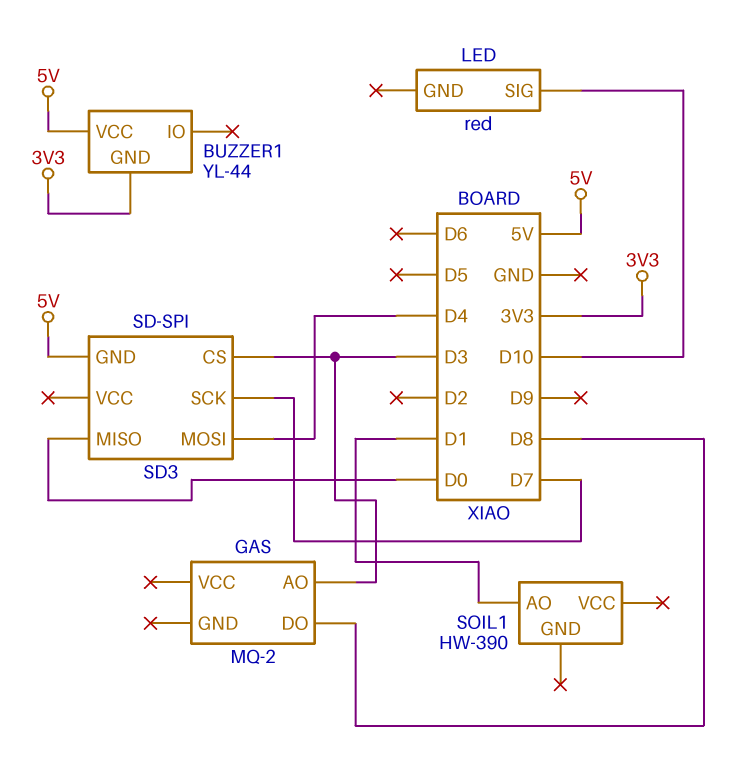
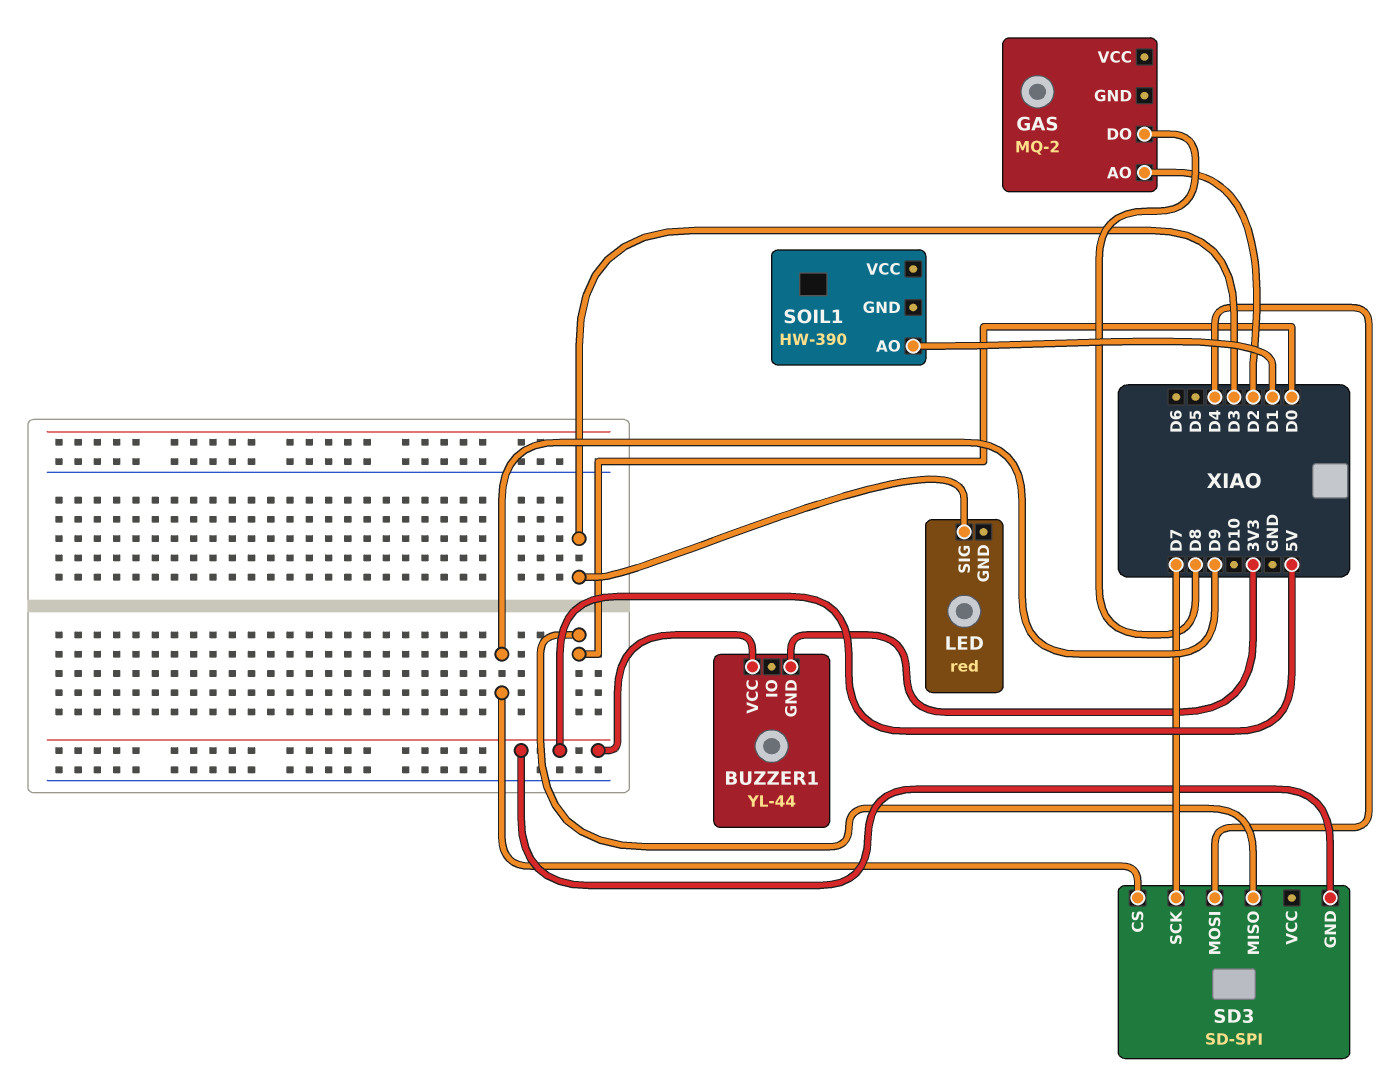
GAS pin AO: D3 -> D2
LED pin SIG: D10 -> D3
SD3 pin CS: D3 -> D9

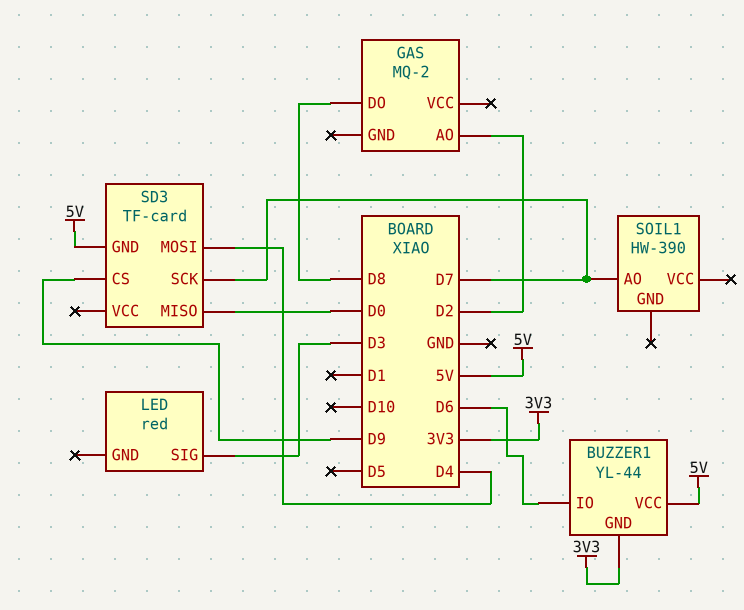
BUZZER1 pin IO: none -> D6
SD3: SD-SPI -> TF-card
SOIL1 pin AO: D1 -> D7

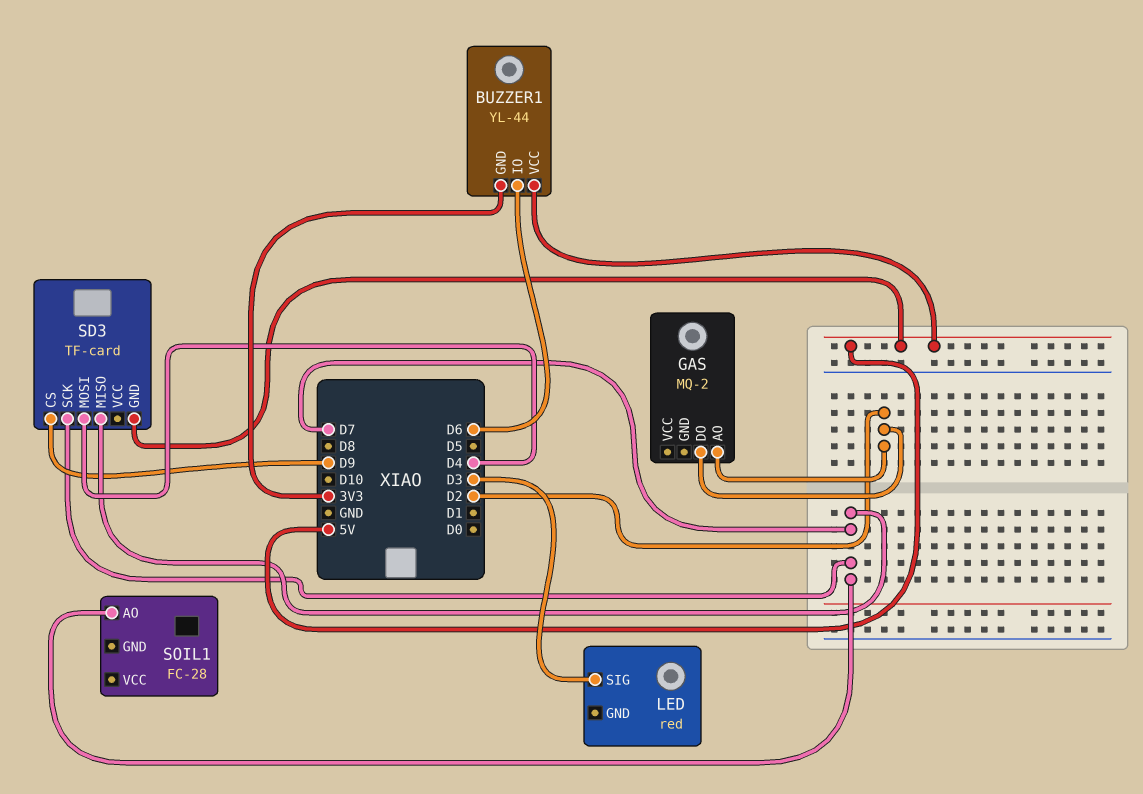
GAS pin DO: D8 -> D2
SD3 pin MISO: D0 -> D7
SOIL1: HW-390 -> FC-28

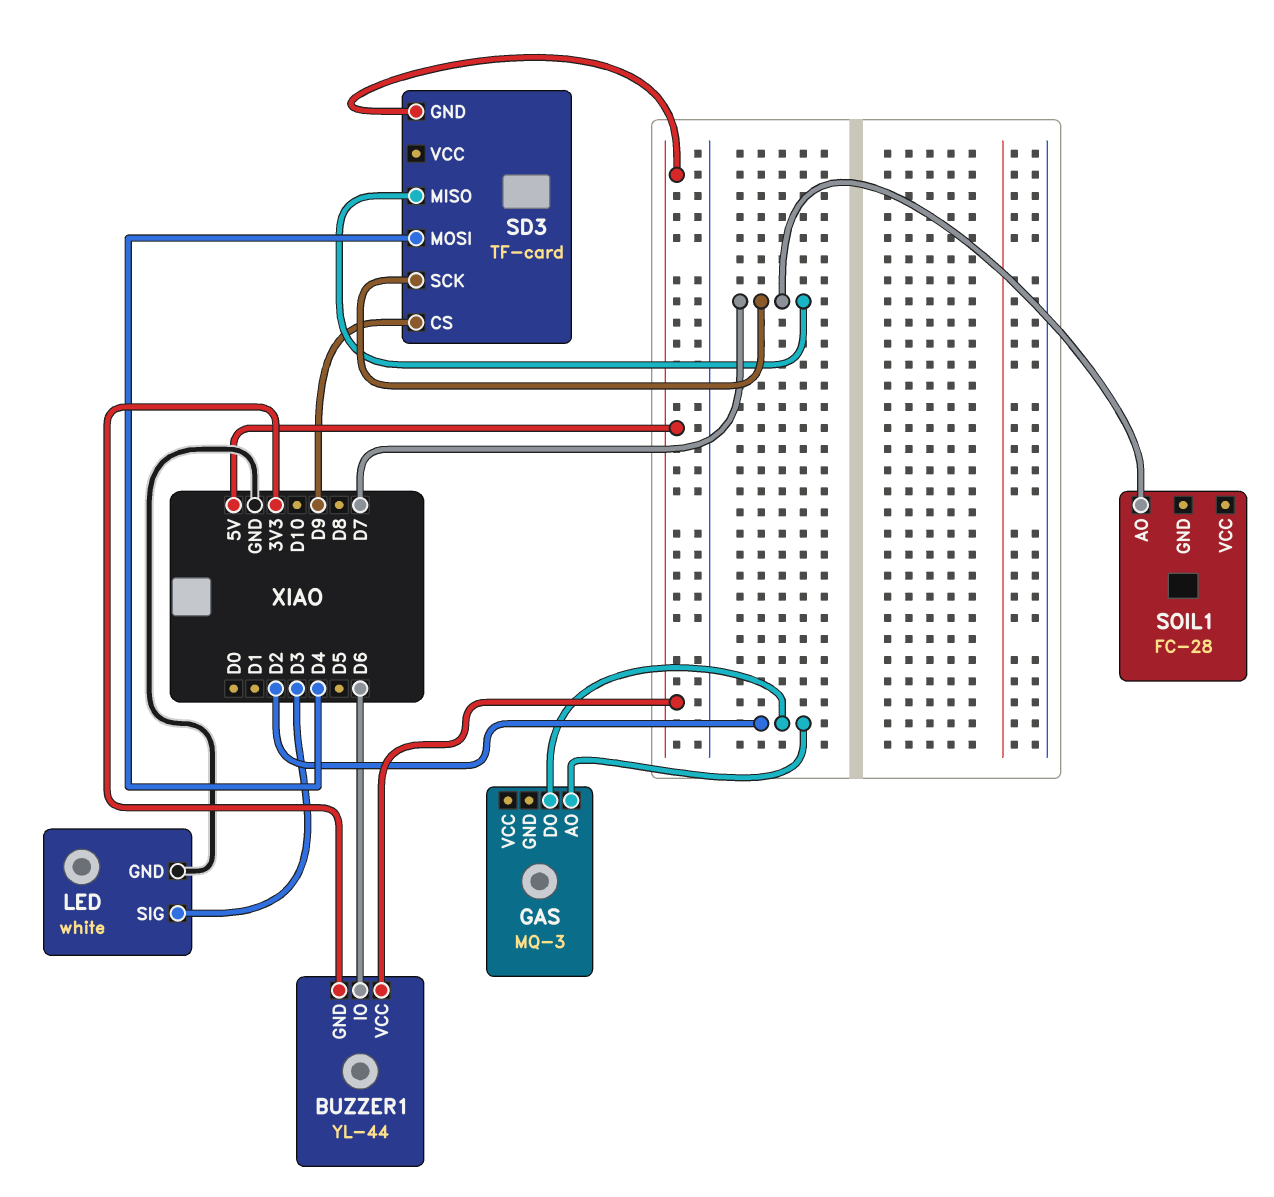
GAS: MQ-2 -> MQ-3
LED: red -> white
LED pin GND: none -> GND

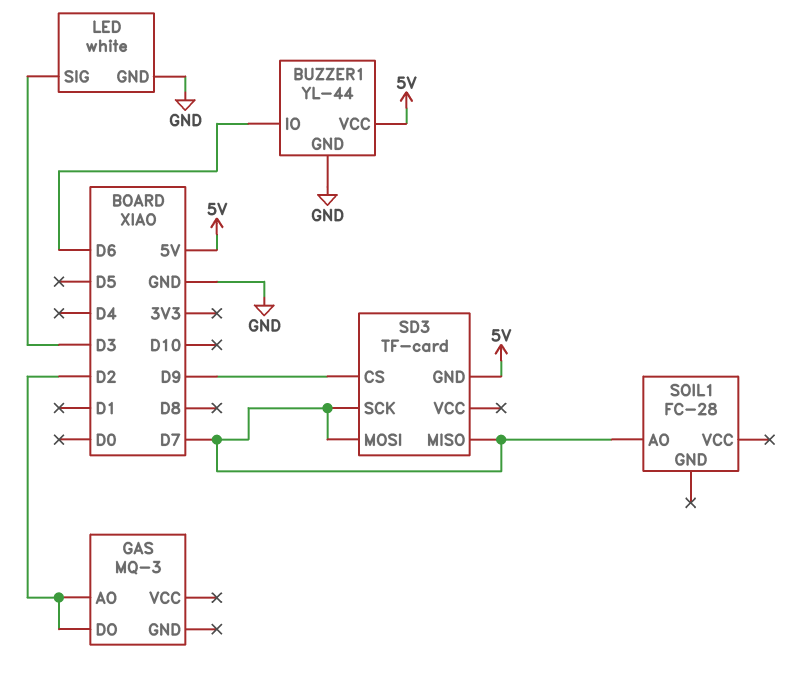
BUZZER1 pin GND: 3V3 -> GND
SD3 pin MOSI: D4 -> D7

